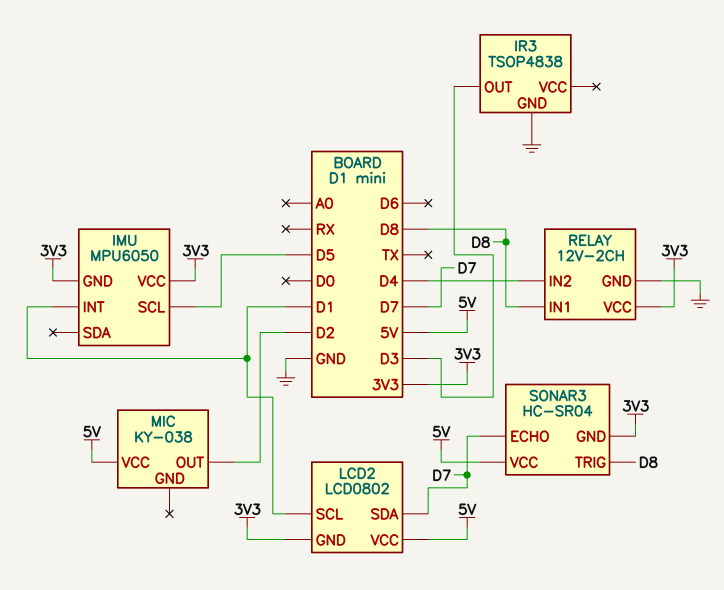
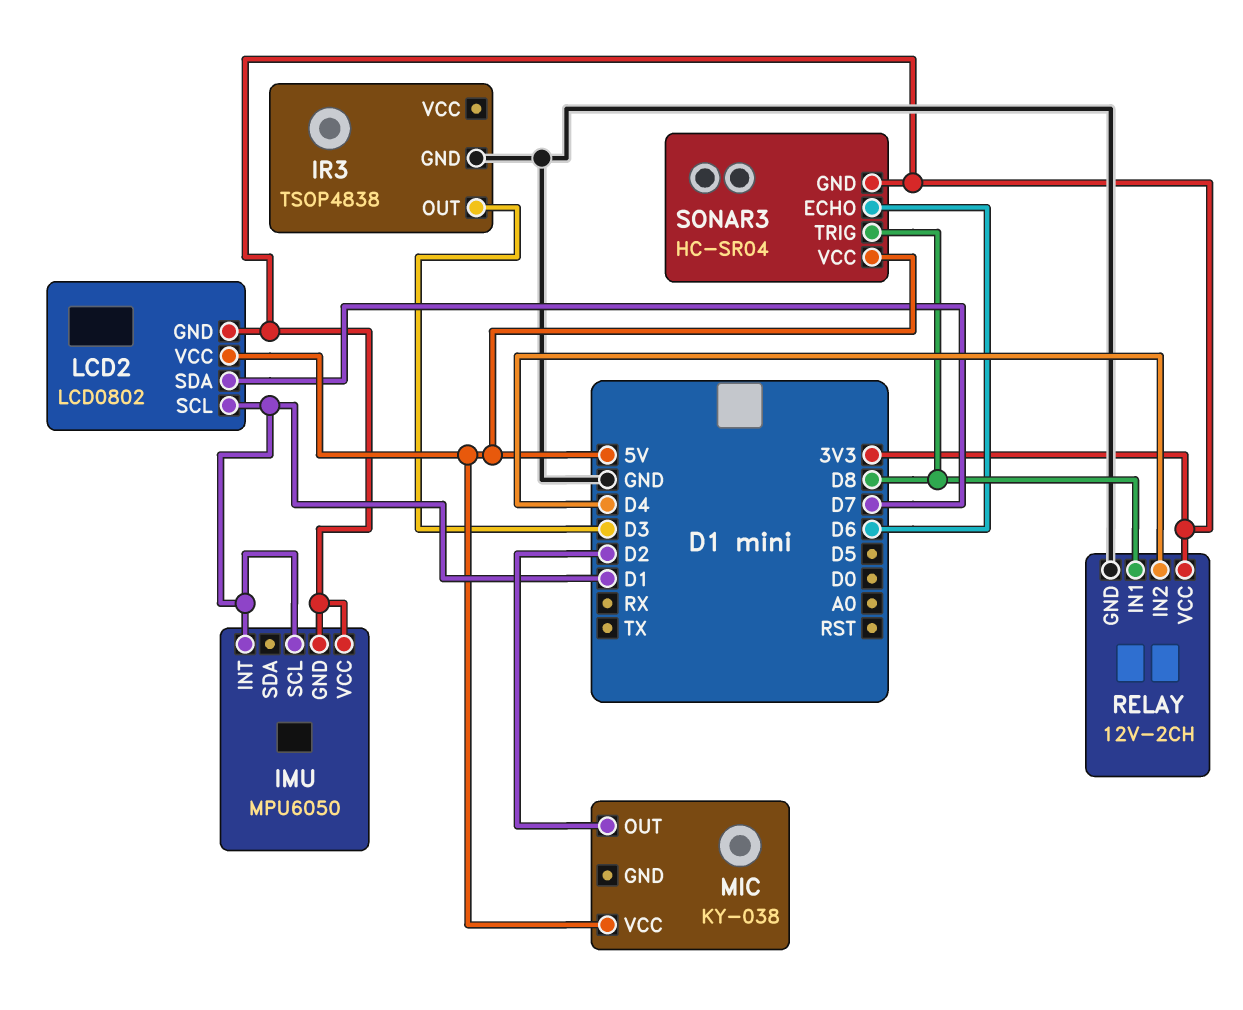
IMU pin SCL: D5 -> D1
SONAR3 pin ECHO: D7 -> D6

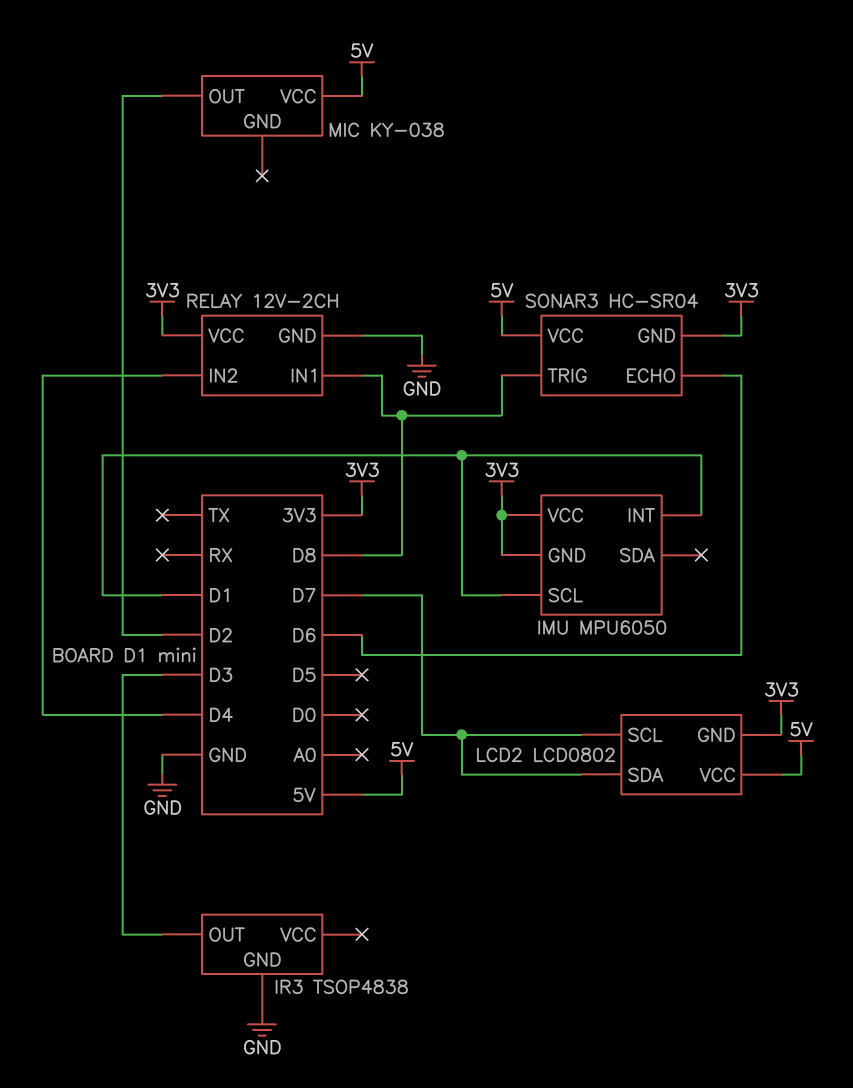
LCD2 pin SCL: D1 -> D7

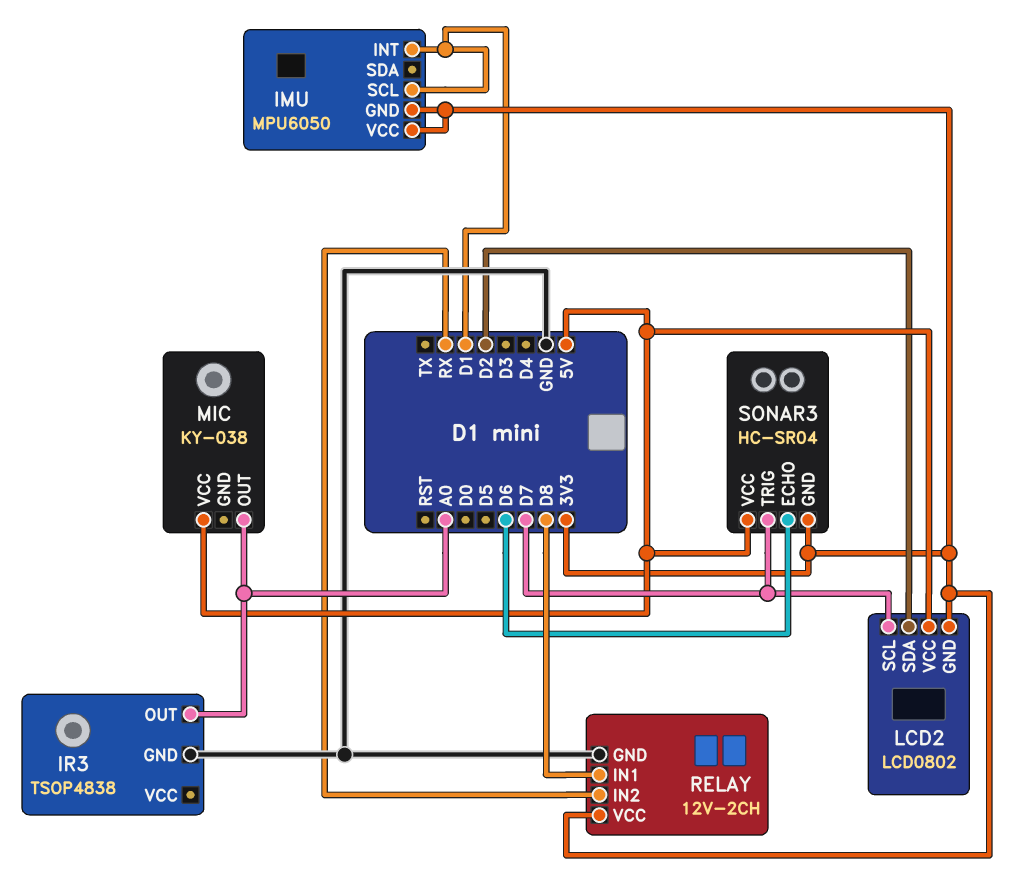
IR3 pin OUT: D3 -> A0
LCD2 pin SDA: D7 -> D2
MIC pin OUT: D2 -> A0
RELAY pin IN2: D4 -> RX
SONAR3 pin TRIG: D8 -> D7

